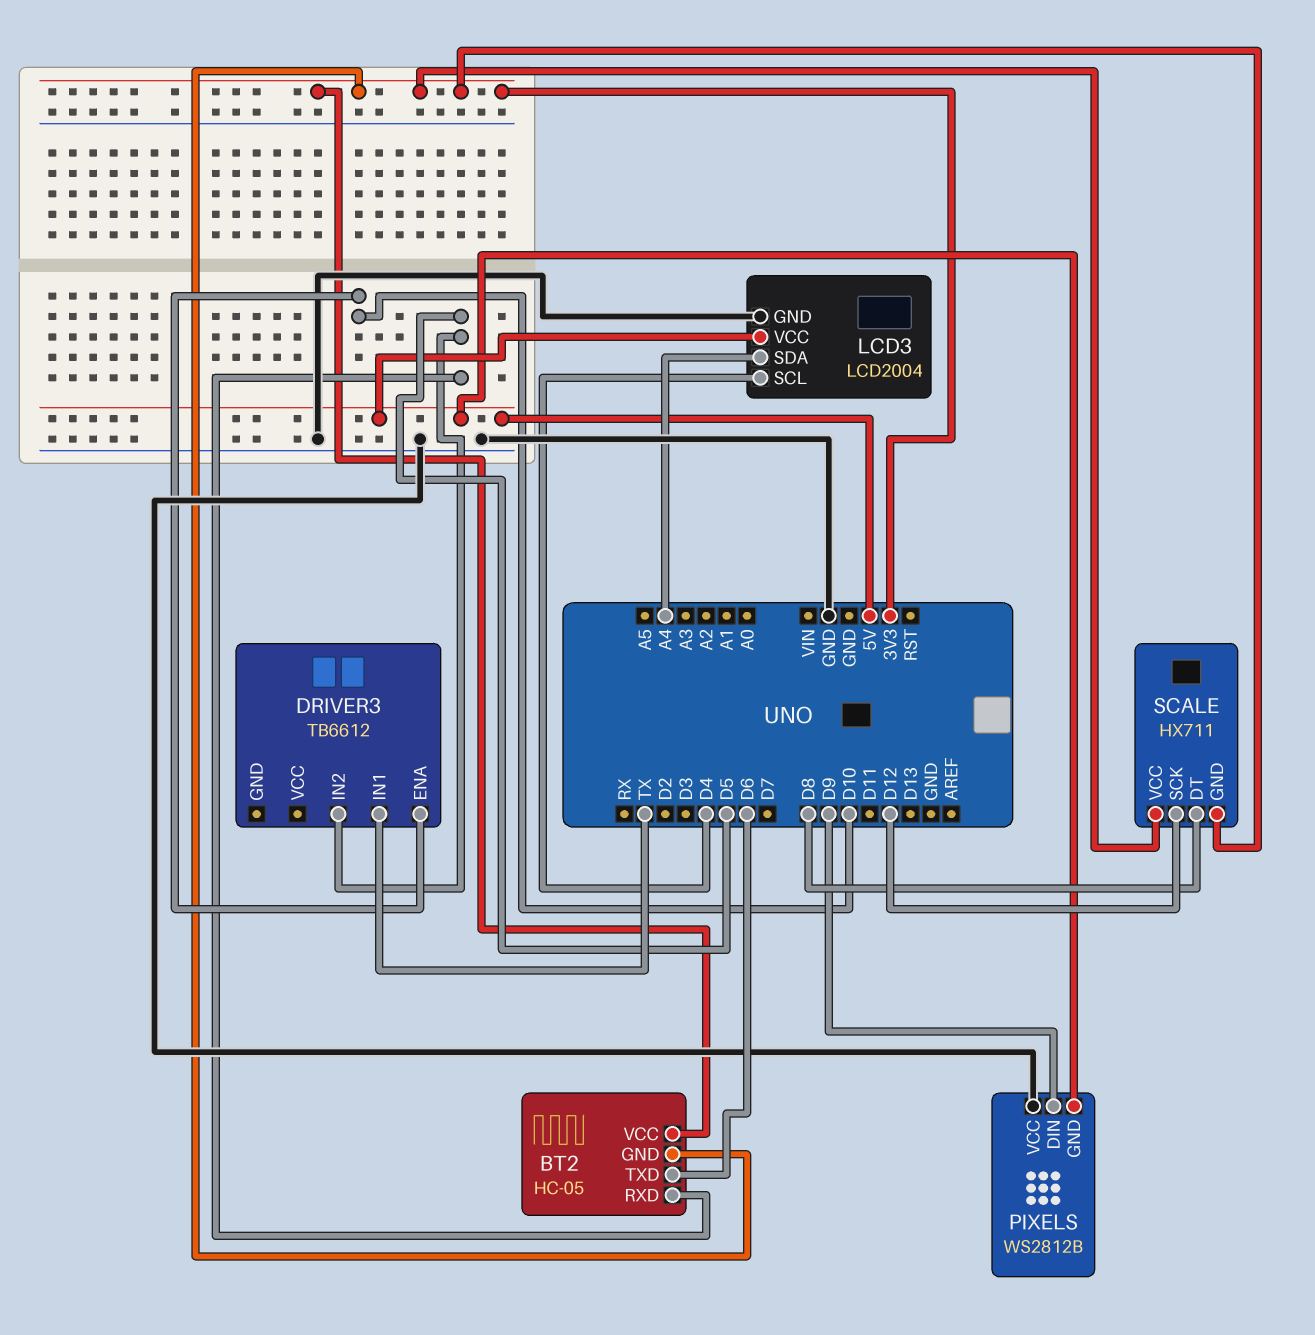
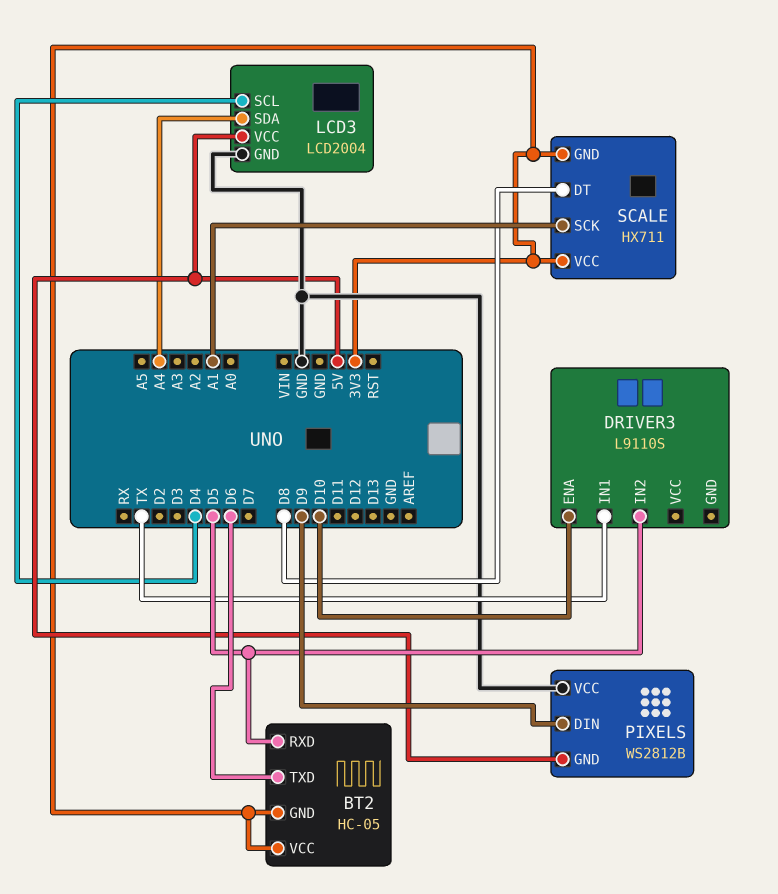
DRIVER3: TB6612 -> L9110S
SCALE pin SCK: D12 -> A1

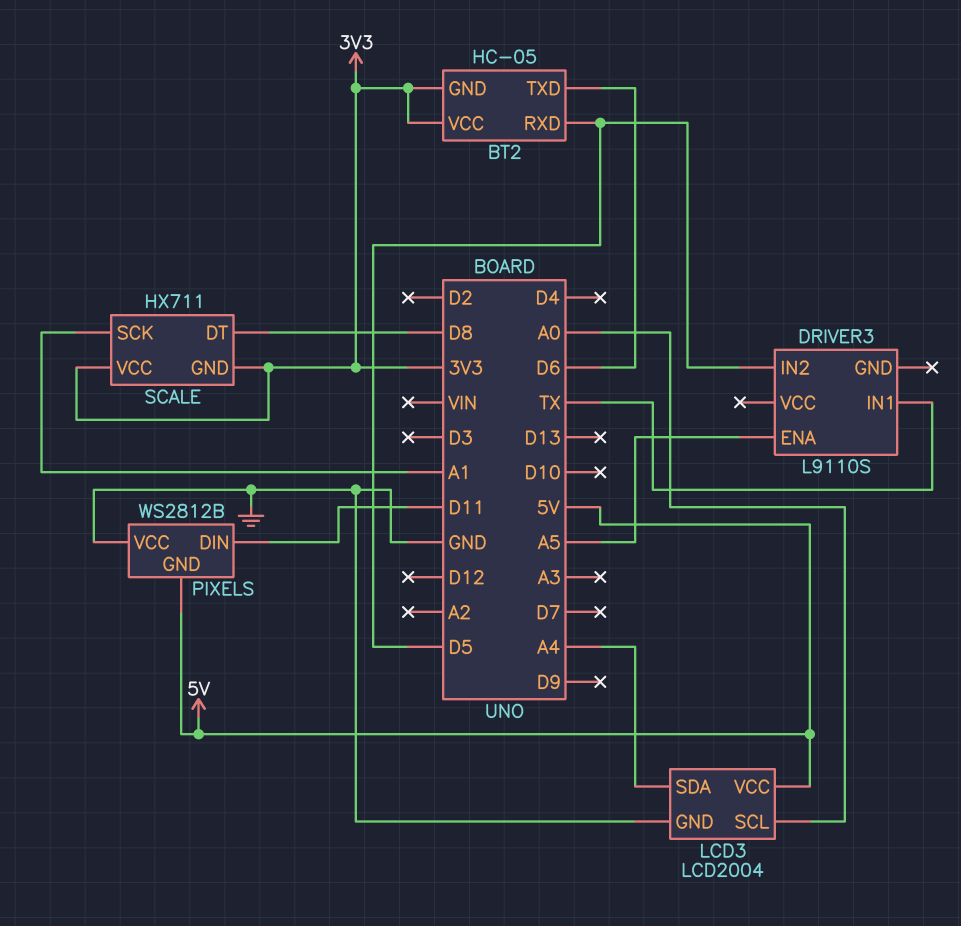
DRIVER3 pin ENA: D10 -> A5
LCD3 pin SCL: D4 -> A0
PIXELS pin DIN: D9 -> D11

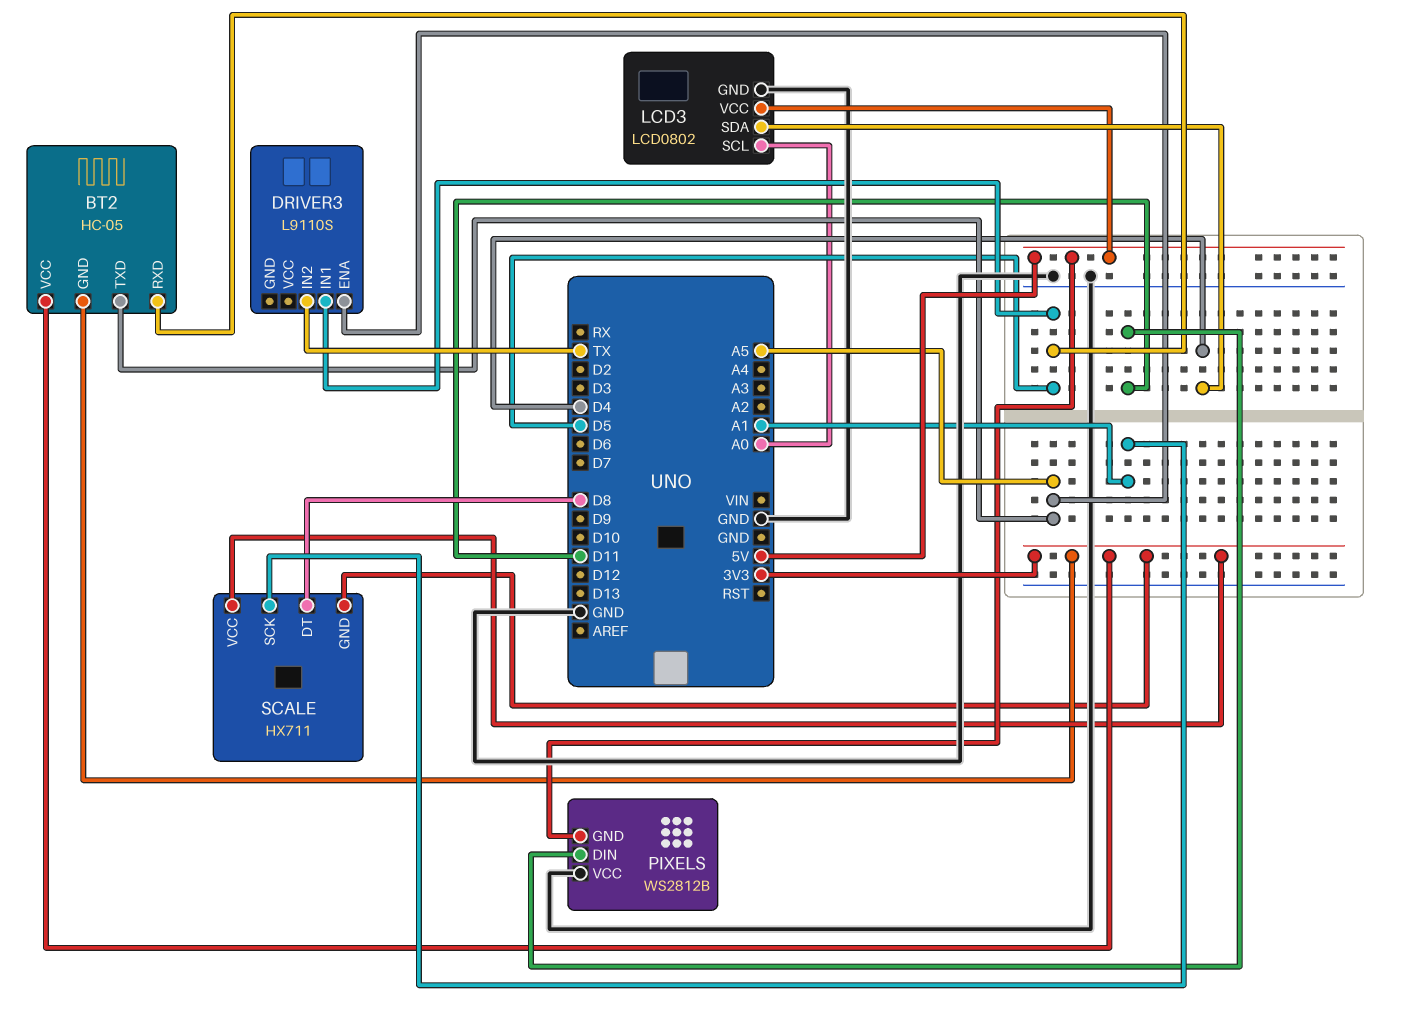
BT2 pin TXD: D6 -> A5
DRIVER3 pin IN1: TX -> D5
DRIVER3 pin IN2: D5 -> TX
LCD3: LCD2004 -> LCD0802
LCD3 pin SDA: A4 -> D4

